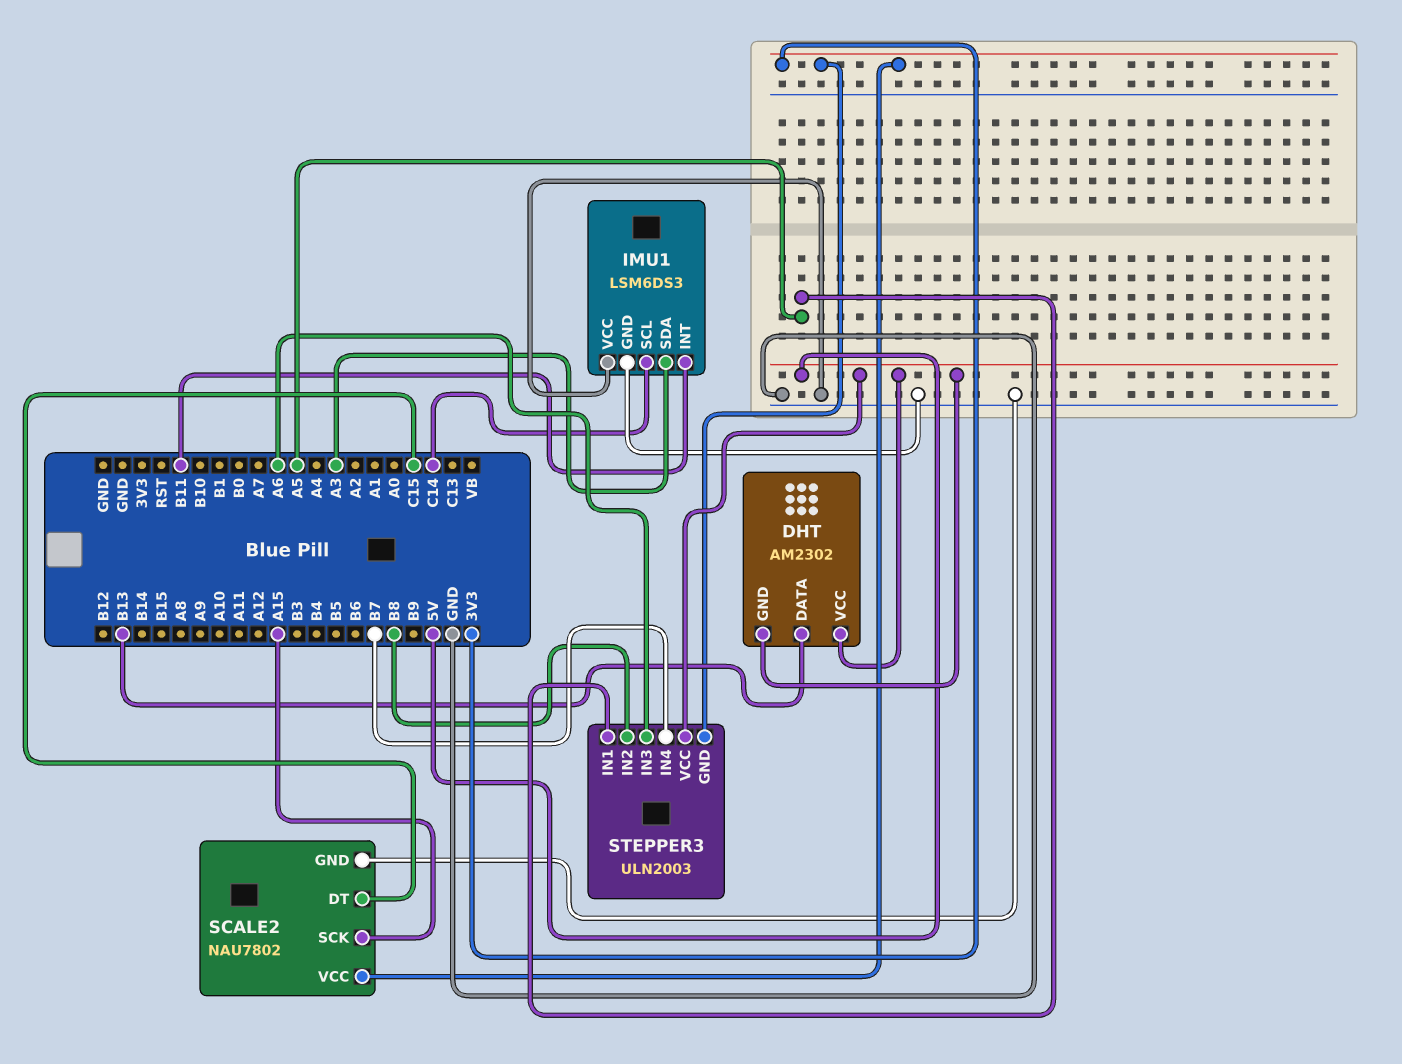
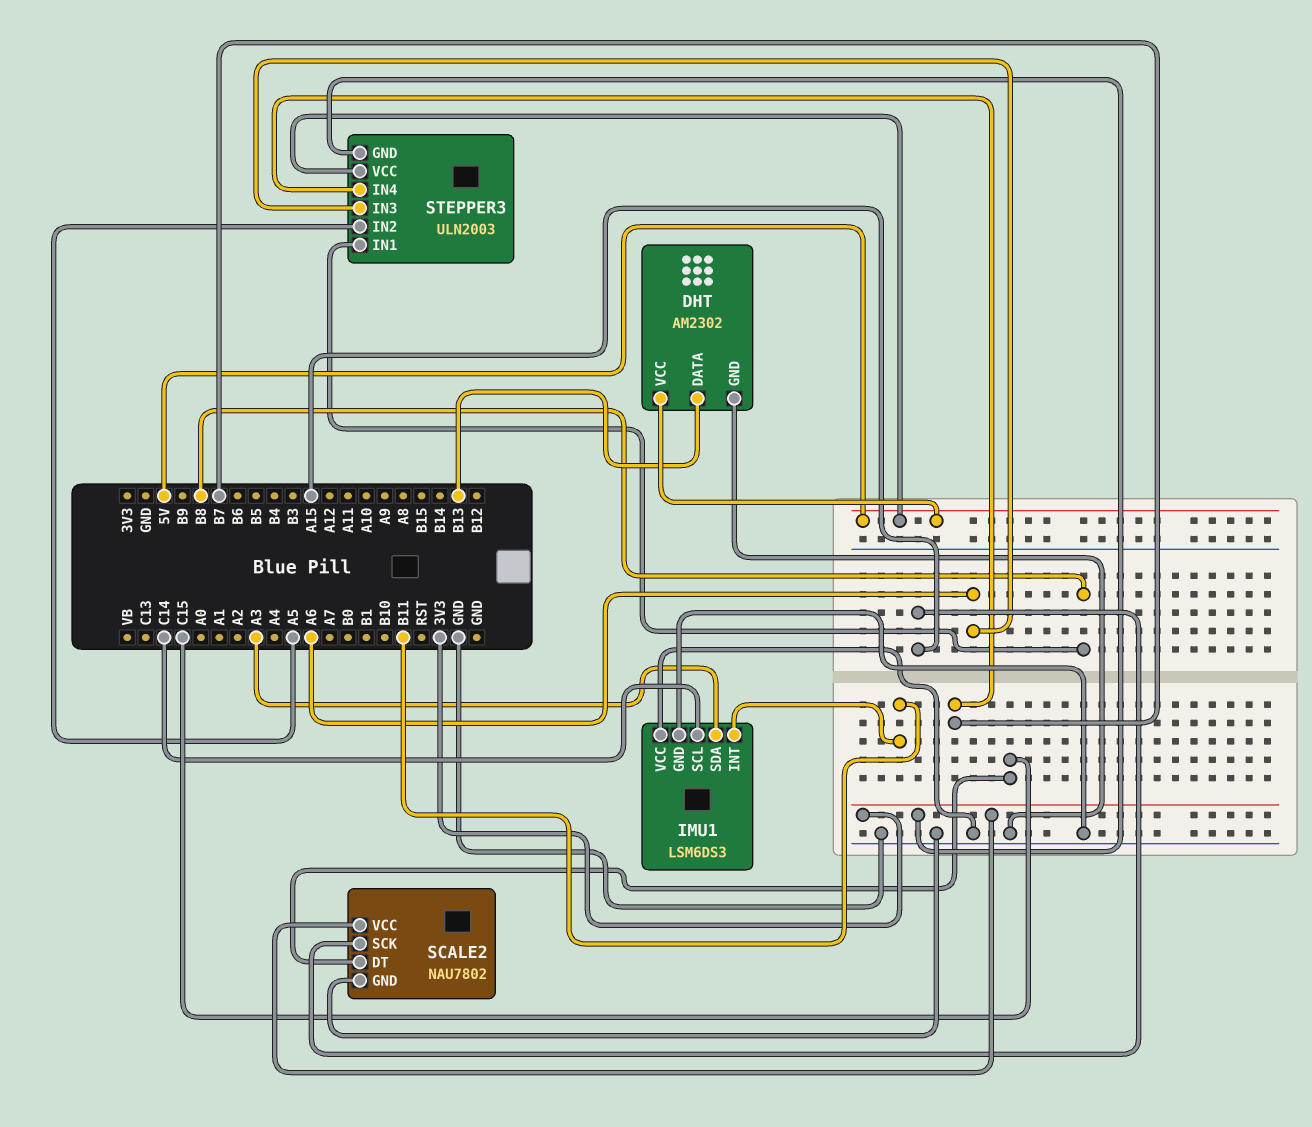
DHT pin GND: 5V -> GND
STEPPER3 pin IN1: A5 -> B8
STEPPER3 pin IN2: B8 -> A5

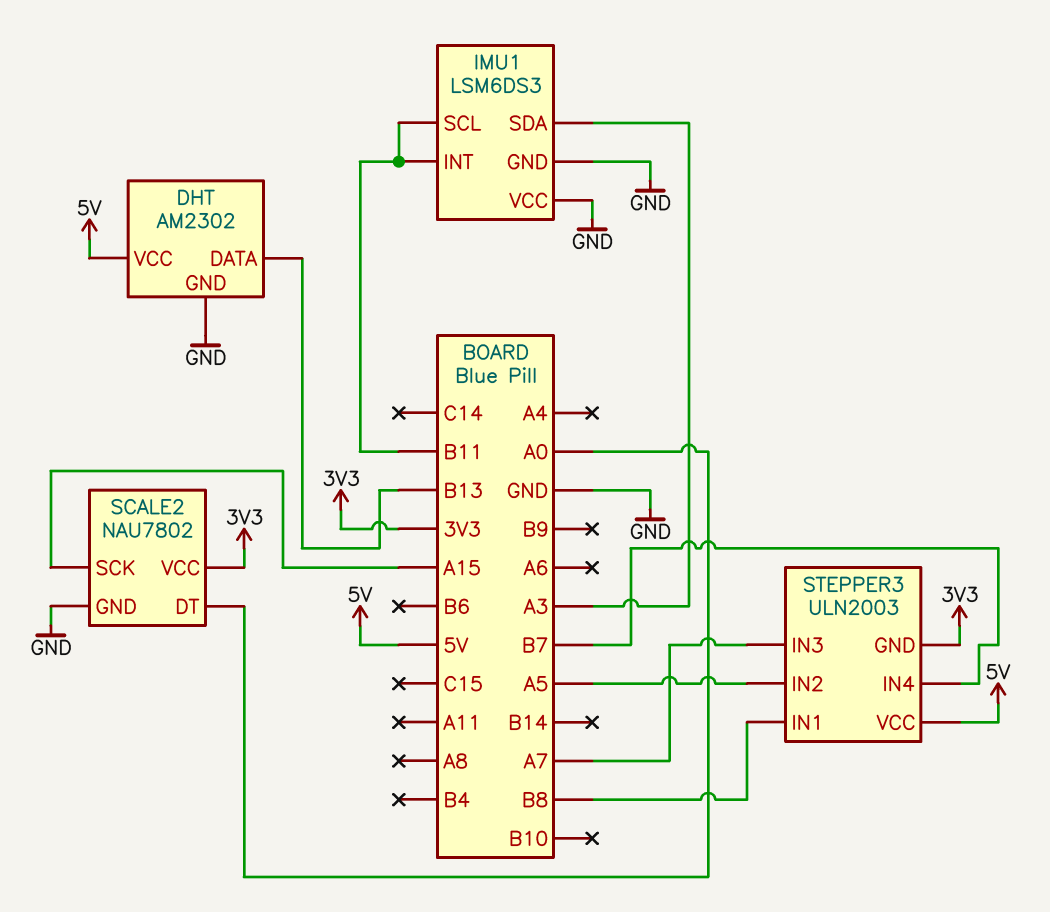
IMU1 pin SCL: C14 -> B11
SCALE2 pin DT: C15 -> A0
STEPPER3 pin IN3: A6 -> A7

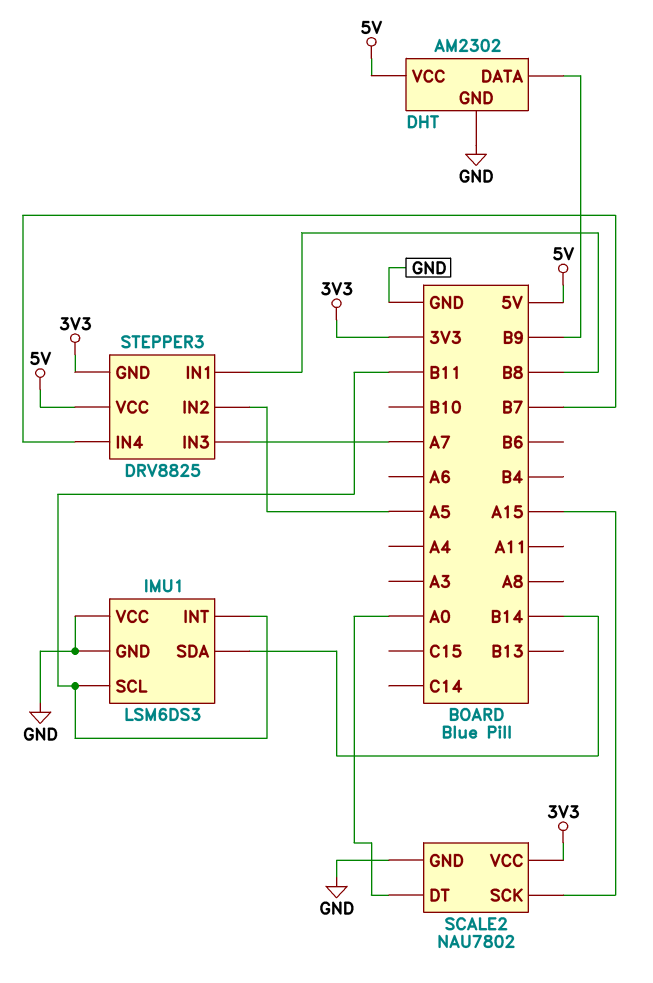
DHT pin DATA: B13 -> B9
IMU1 pin SDA: A3 -> B14
STEPPER3: ULN2003 -> DRV8825

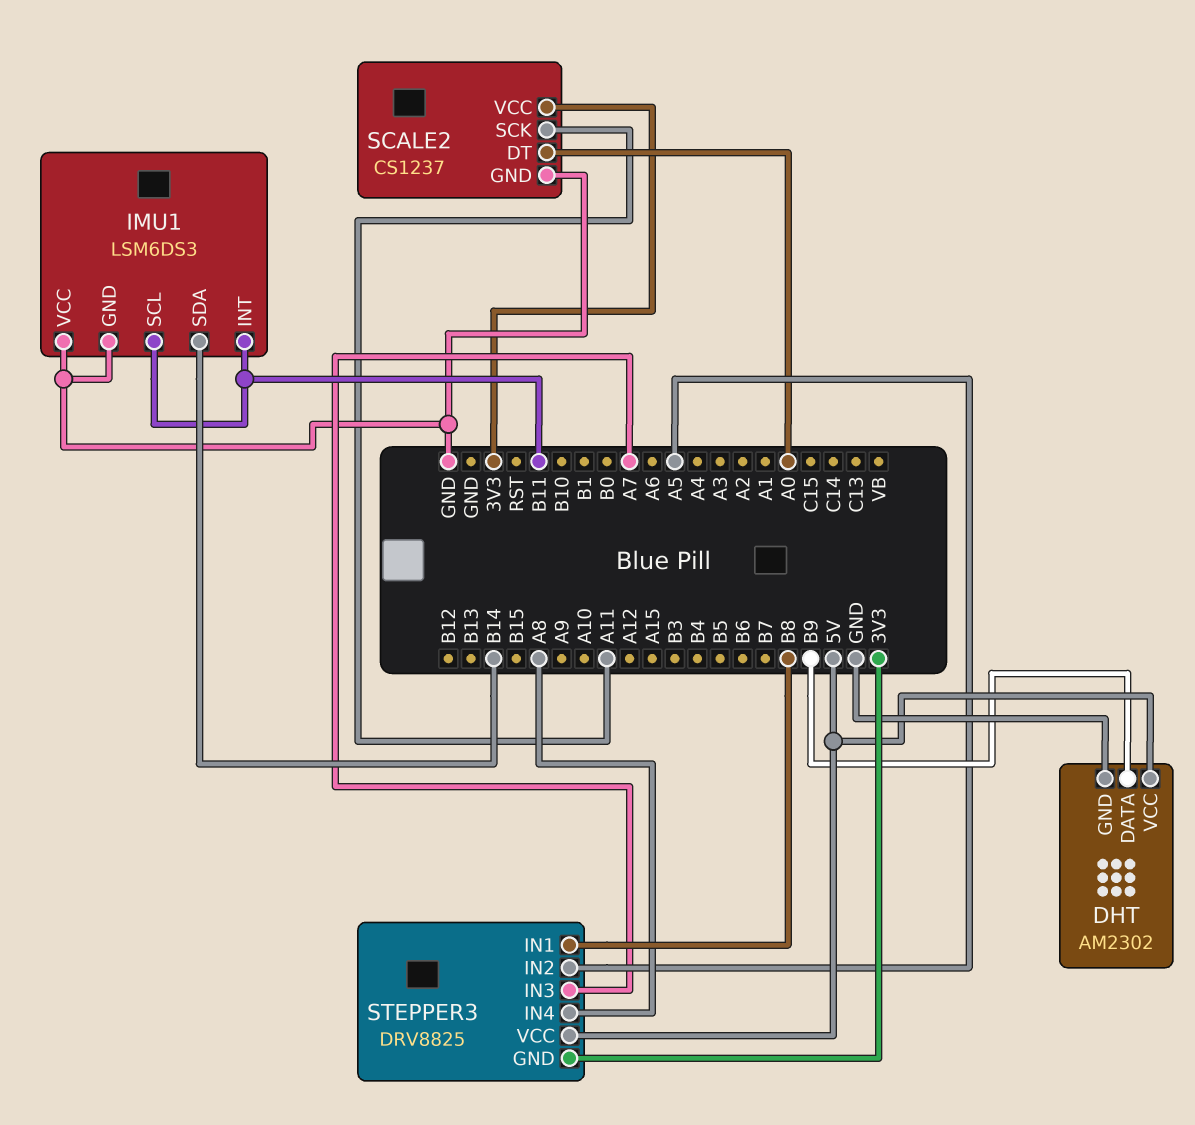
SCALE2: NAU7802 -> CS1237
SCALE2 pin SCK: A15 -> A11
STEPPER3 pin IN4: B7 -> A8

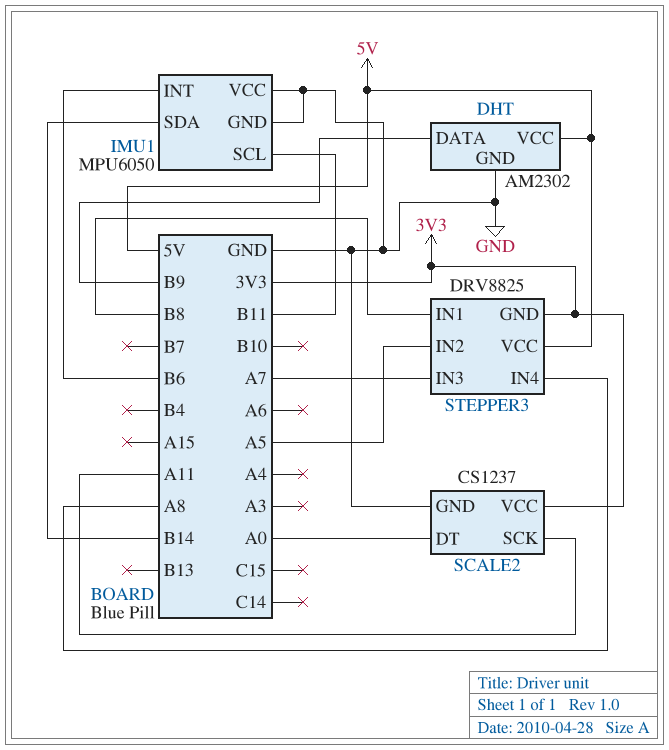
IMU1: LSM6DS3 -> MPU6050
IMU1 pin INT: B11 -> B6

